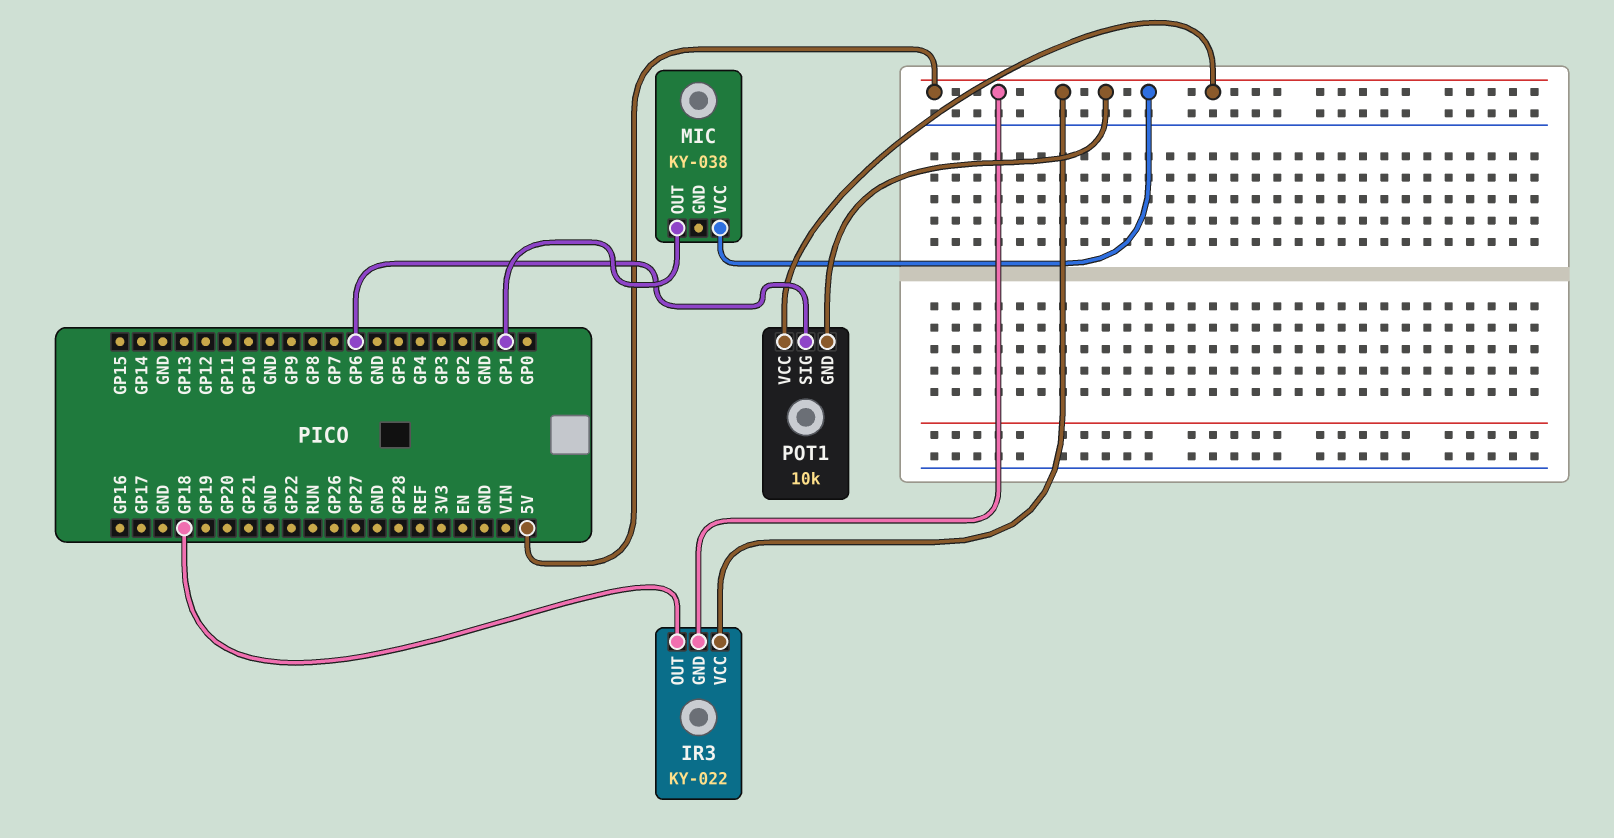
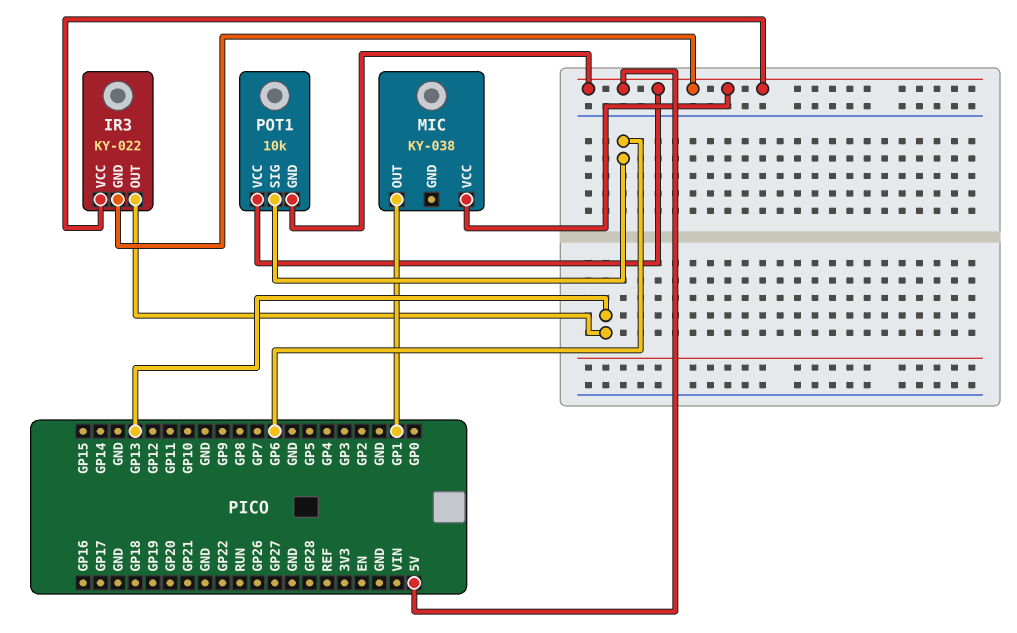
IR3 pin OUT: GP18 -> GP13

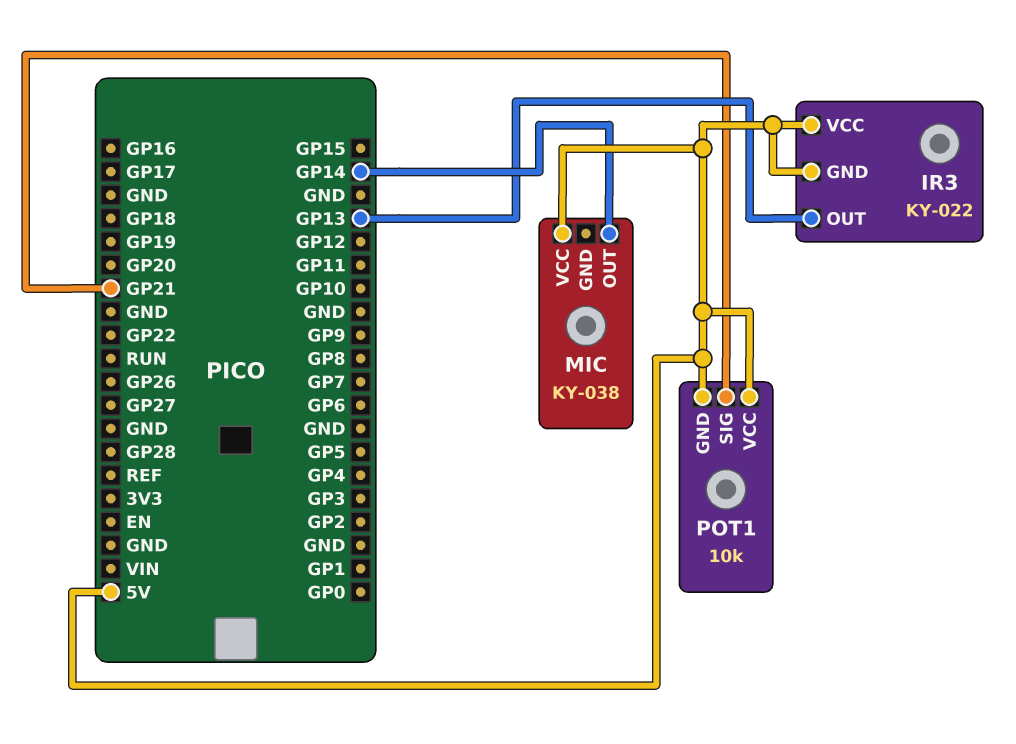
MIC pin OUT: GP1 -> GP14
POT1 pin SIG: GP6 -> GP21

